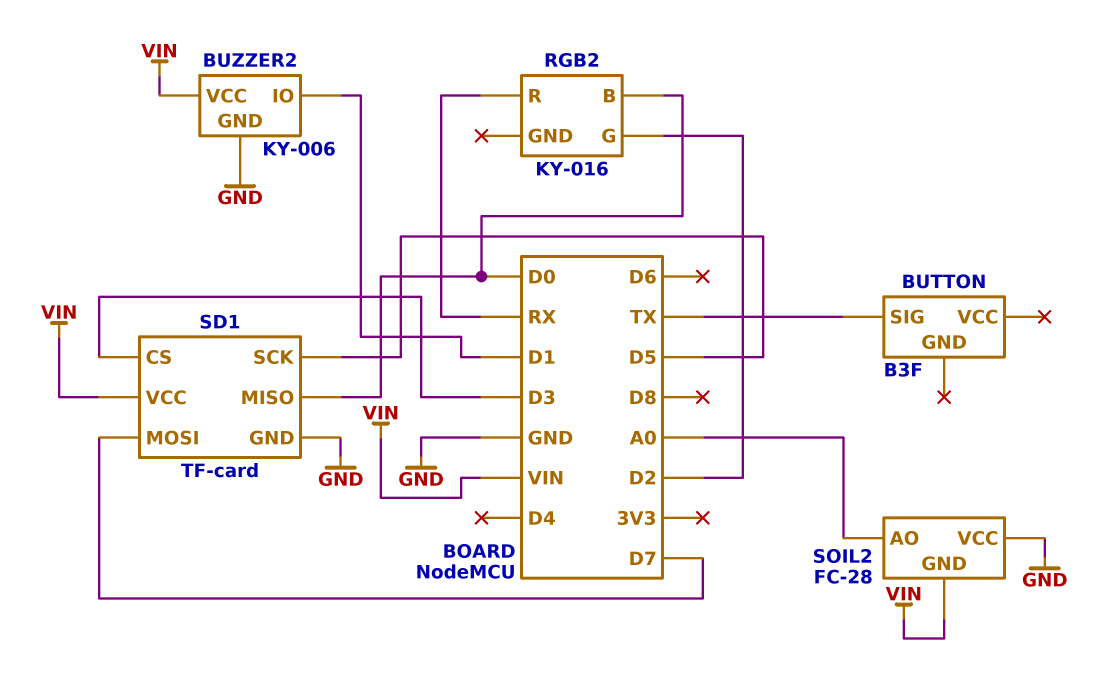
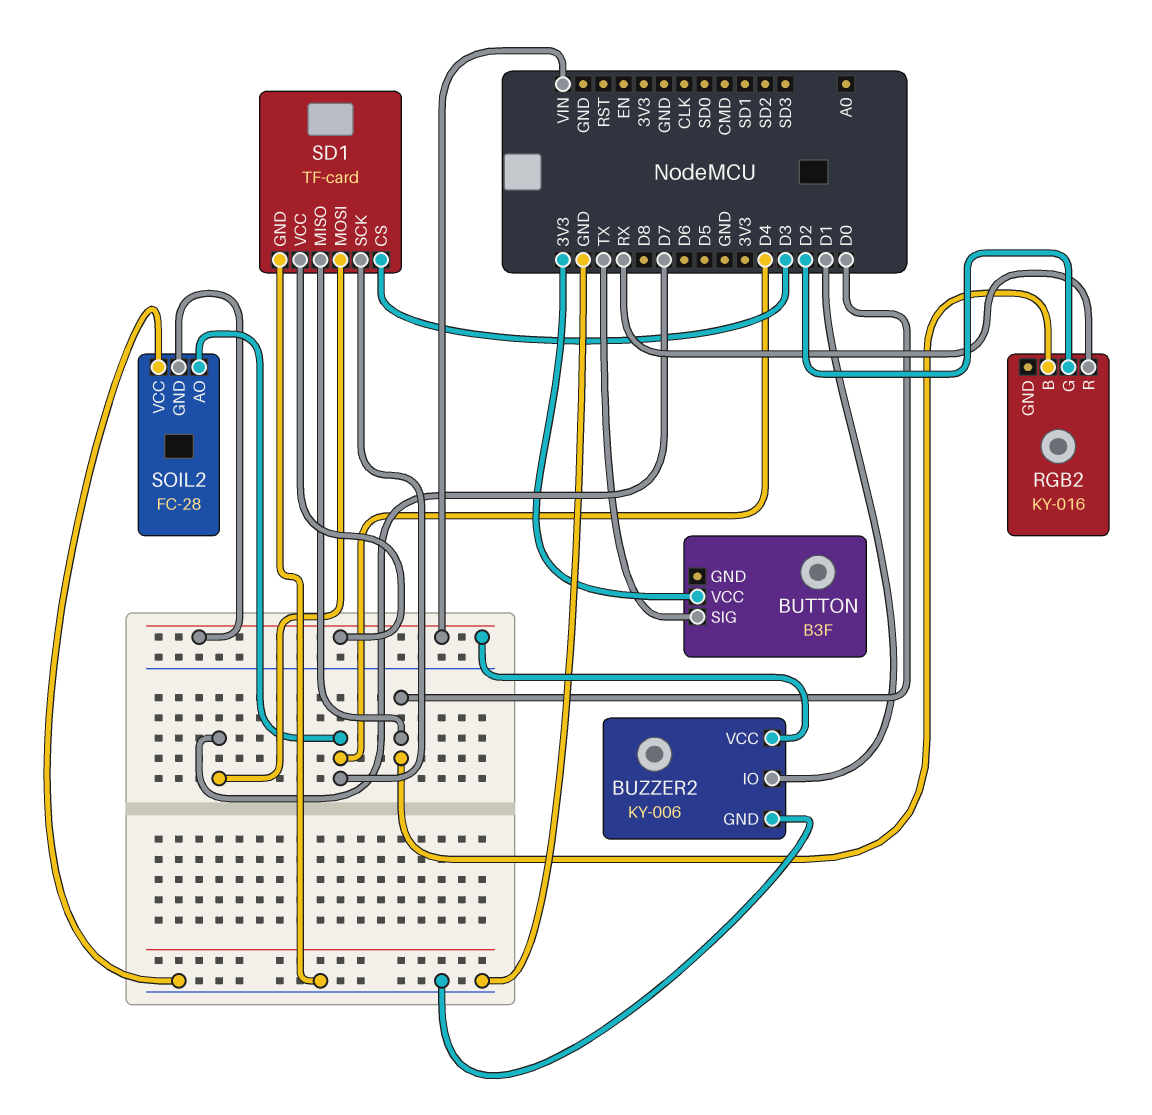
BUTTON pin VCC: none -> 3V3
SD1 pin SCK: D5 -> D4
SOIL2 pin AO: A0 -> D4

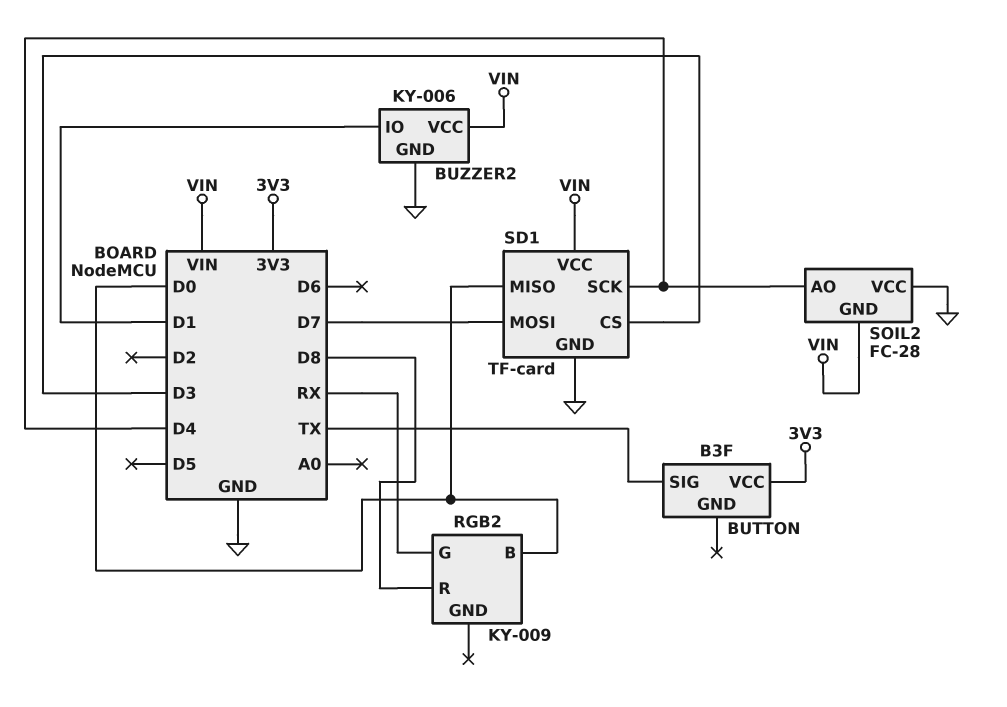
RGB2: KY-016 -> KY-009
RGB2 pin G: D2 -> RX
RGB2 pin R: RX -> D8

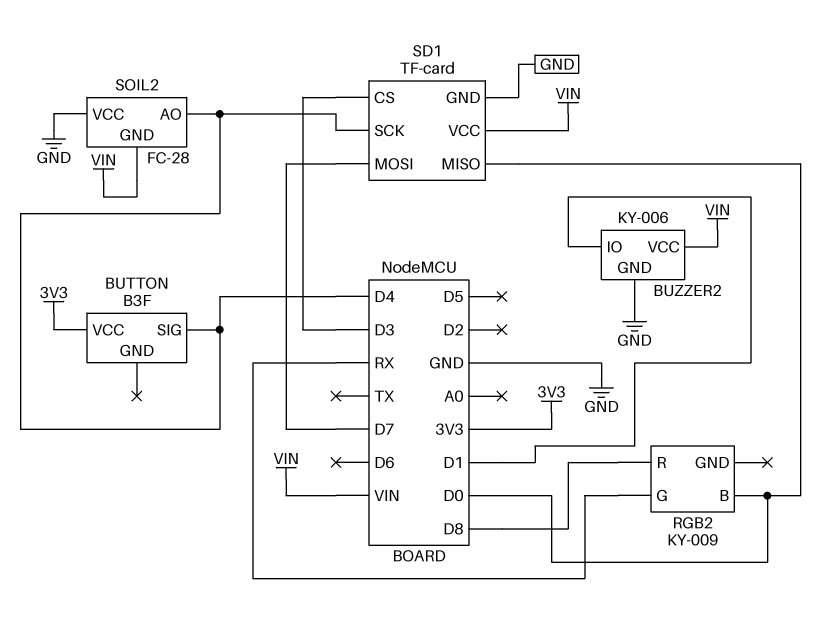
BUTTON pin SIG: TX -> D4

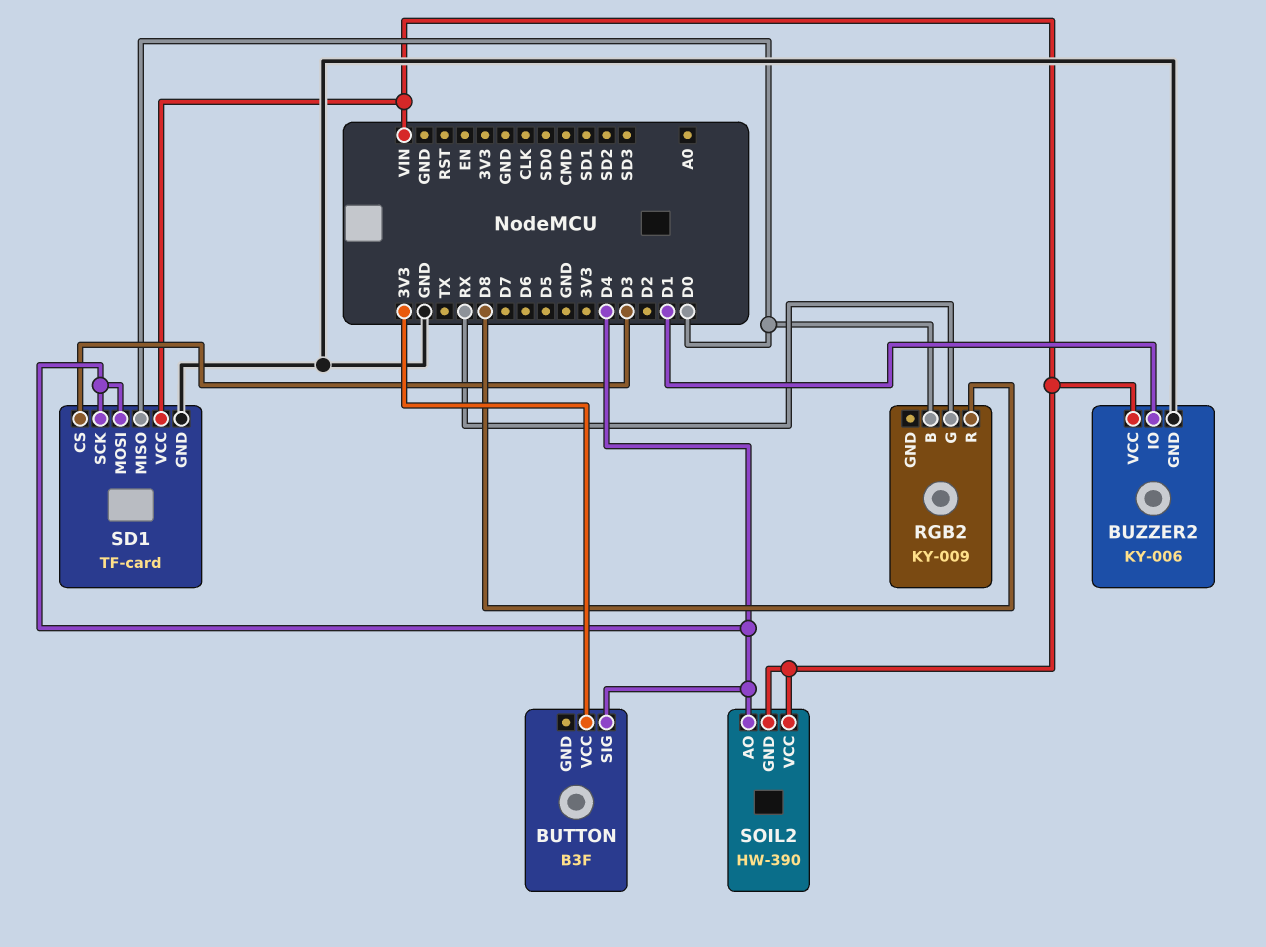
SD1 pin MOSI: D7 -> D4
SOIL2: FC-28 -> HW-390
SOIL2 pin VCC: GND -> VIN

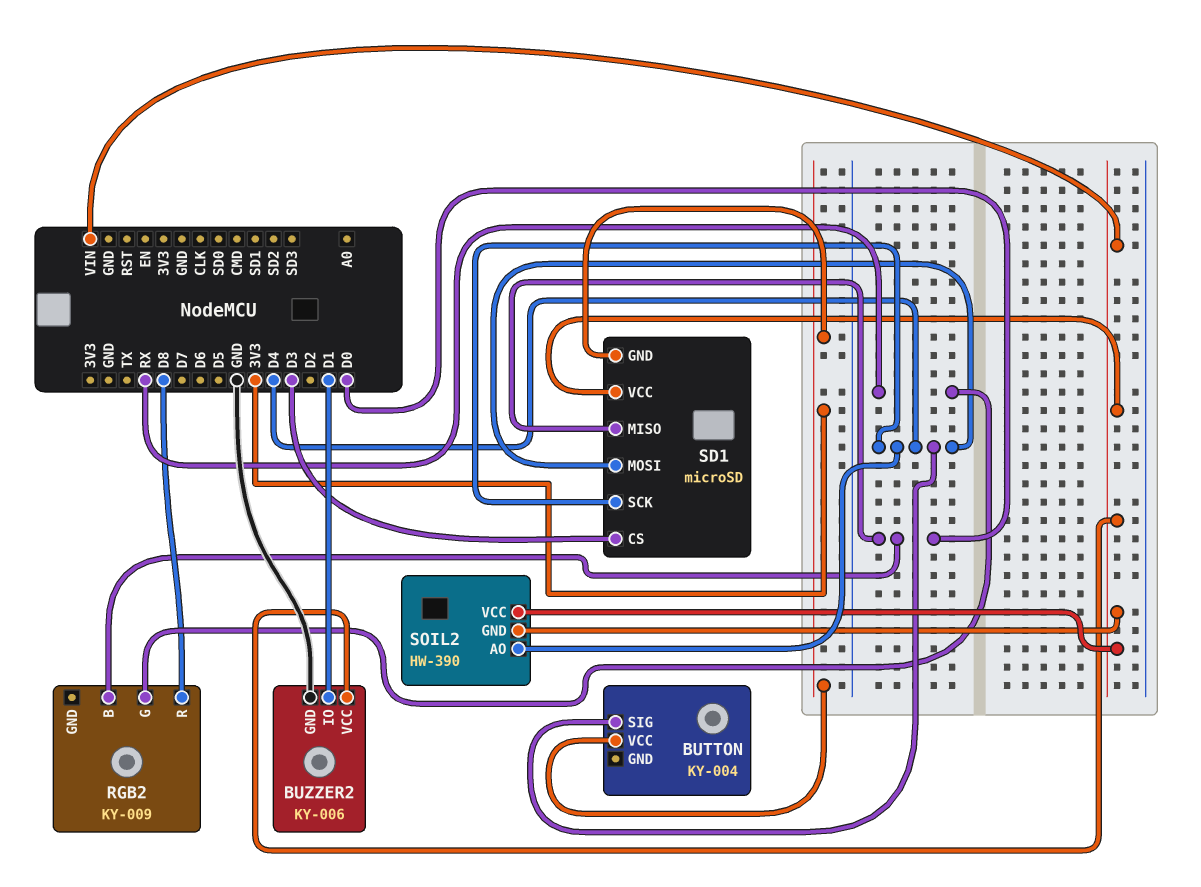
BUTTON: B3F -> KY-004
SD1: TF-card -> microSD
SD1 pin GND: GND -> 3V3

